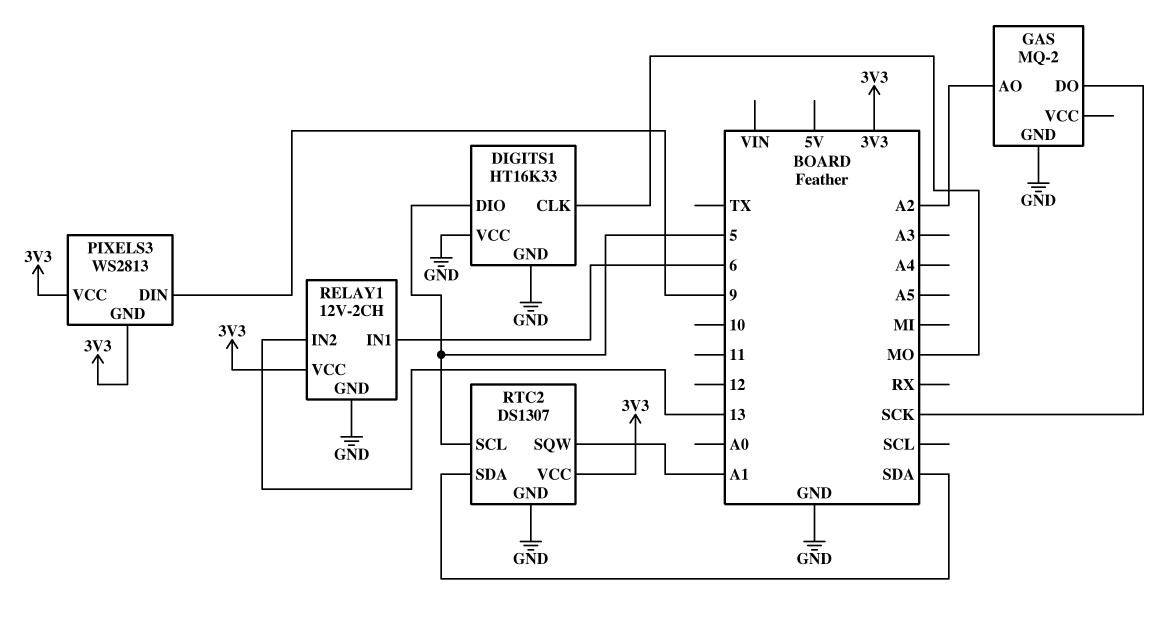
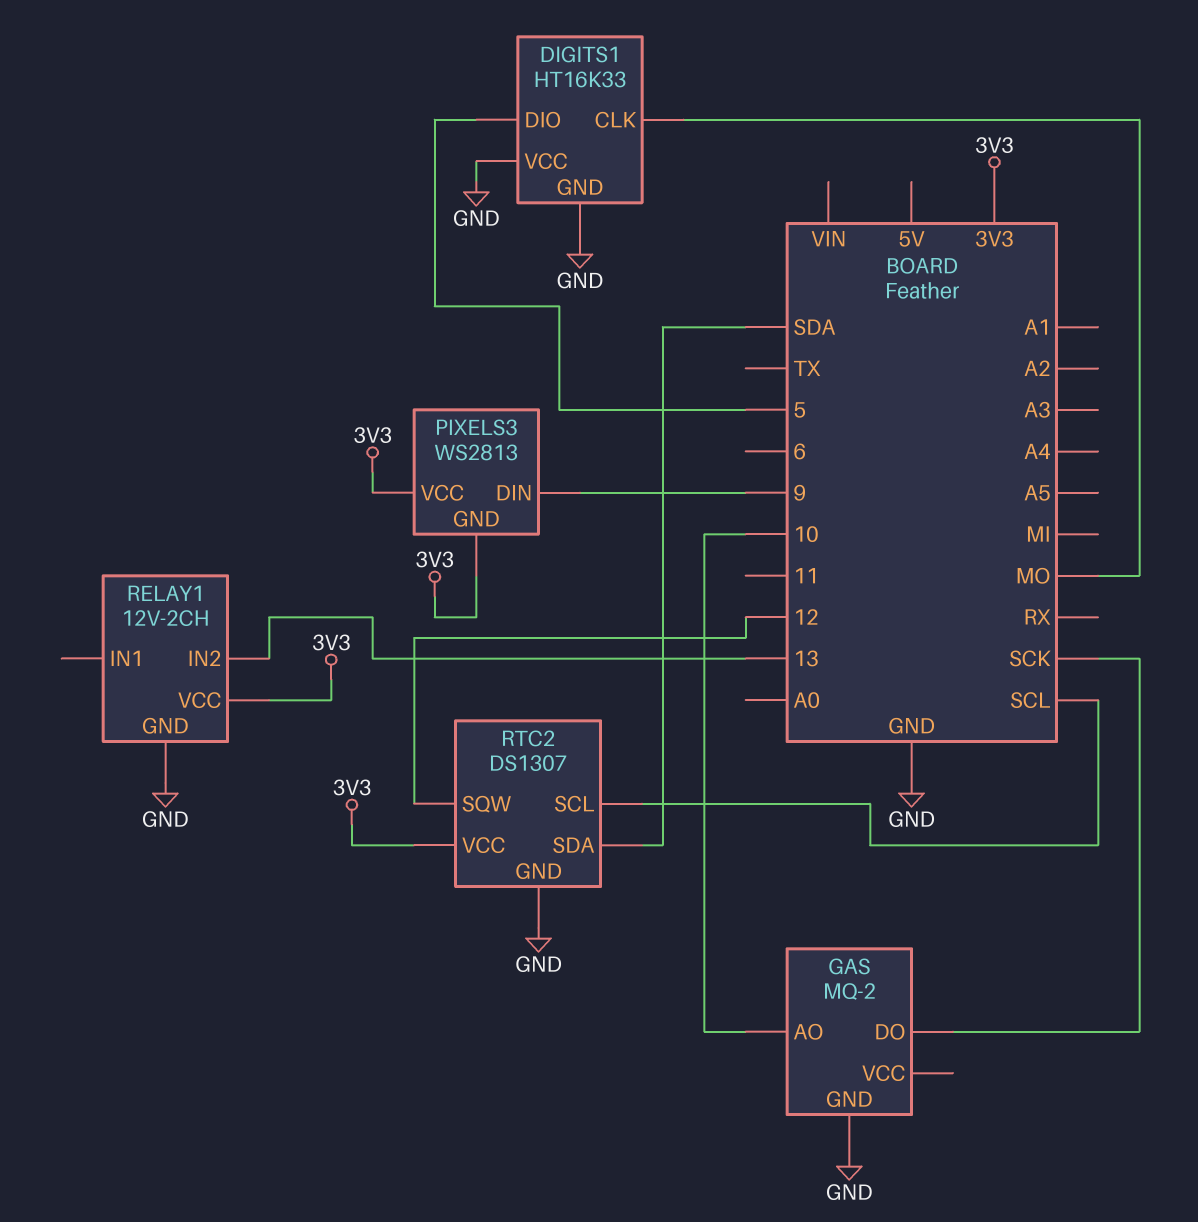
GAS pin AO: A2 -> 10
RELAY1 pin IN1: 6 -> none
RTC2 pin SCL: 5 -> SCL
RTC2 pin SQW: A1 -> 12

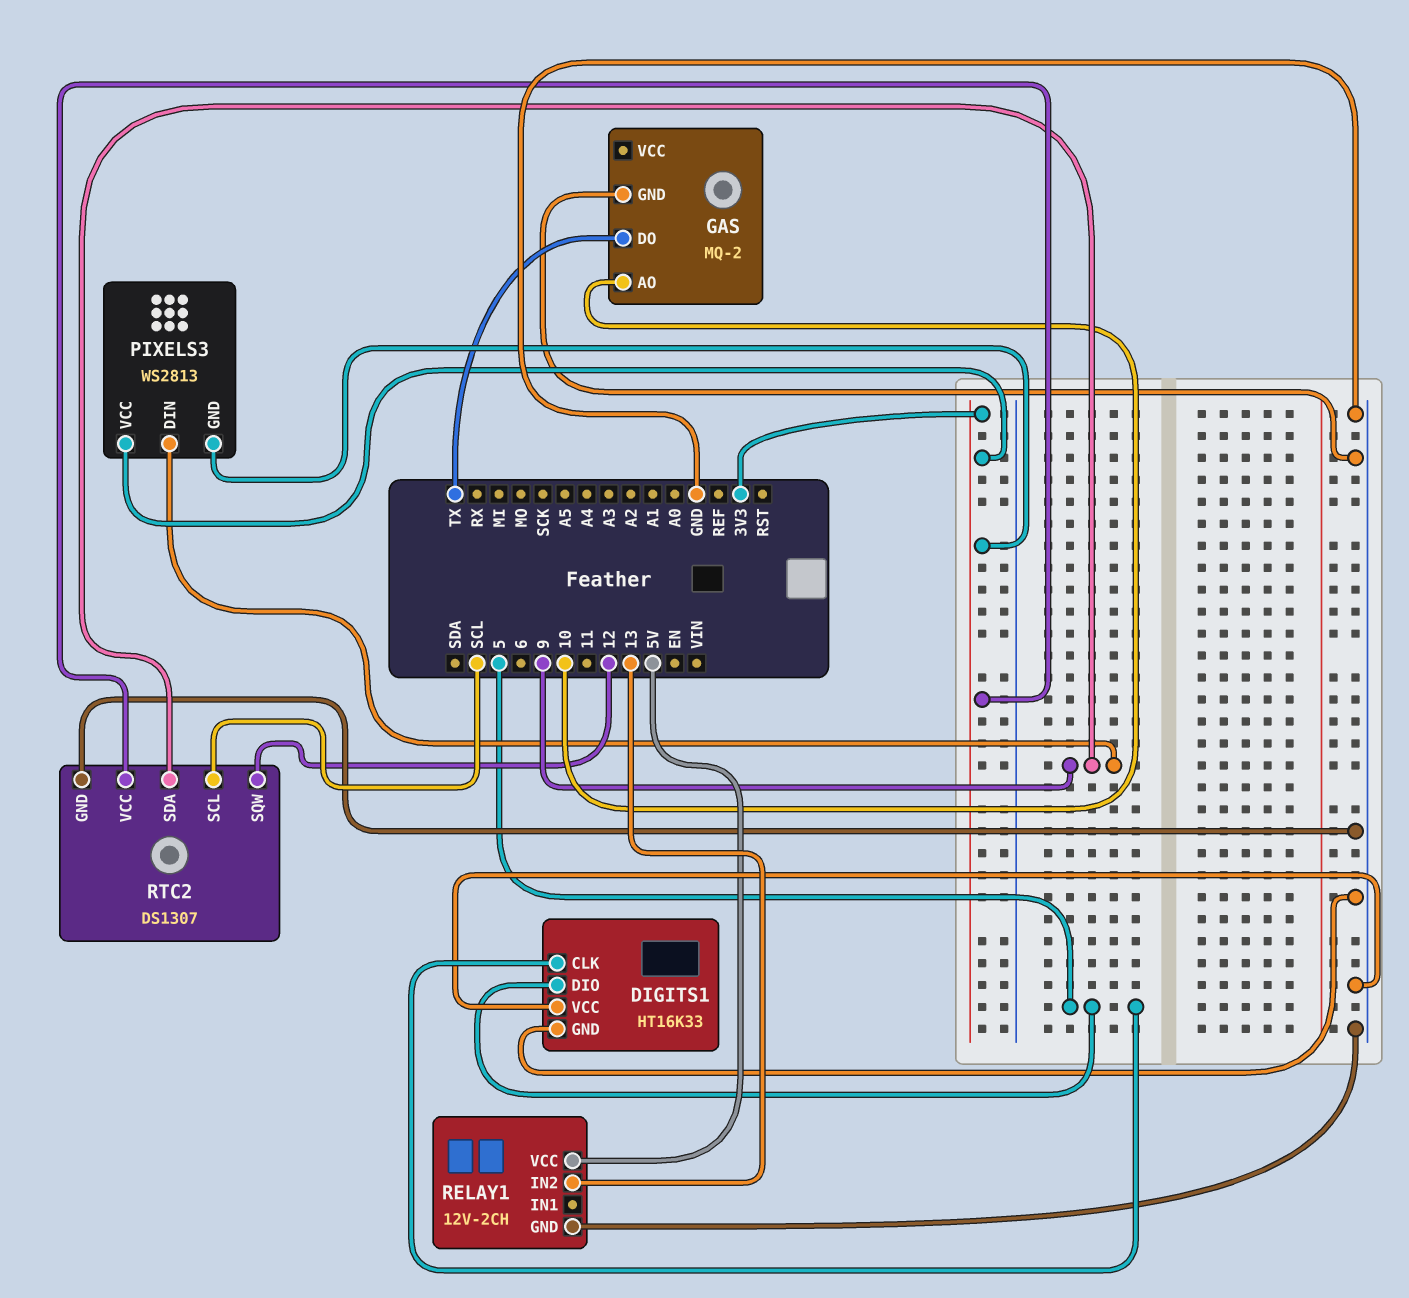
DIGITS1 pin CLK: MO -> 5
GAS pin DO: SCK -> TX
RELAY1 pin VCC: 3V3 -> 5V
RTC2 pin SDA: SDA -> 9

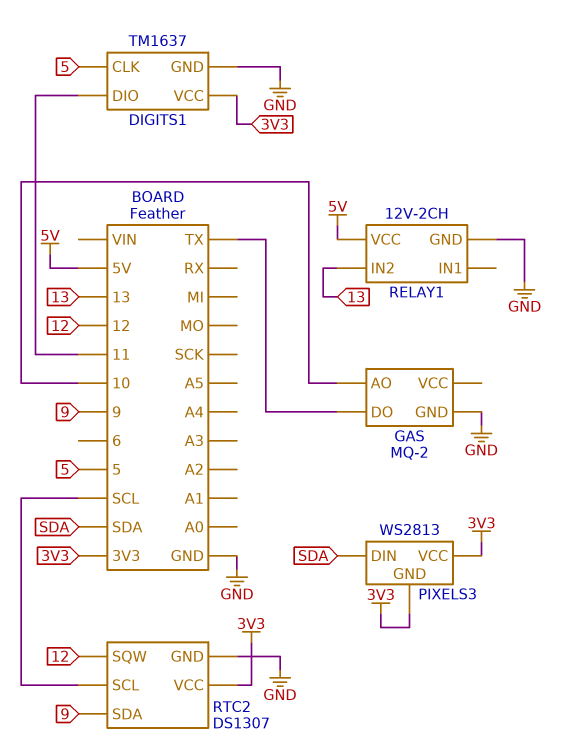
DIGITS1: HT16K33 -> TM1637
DIGITS1 pin DIO: 5 -> 11
DIGITS1 pin VCC: GND -> 3V3
PIXELS3 pin DIN: 9 -> SDA

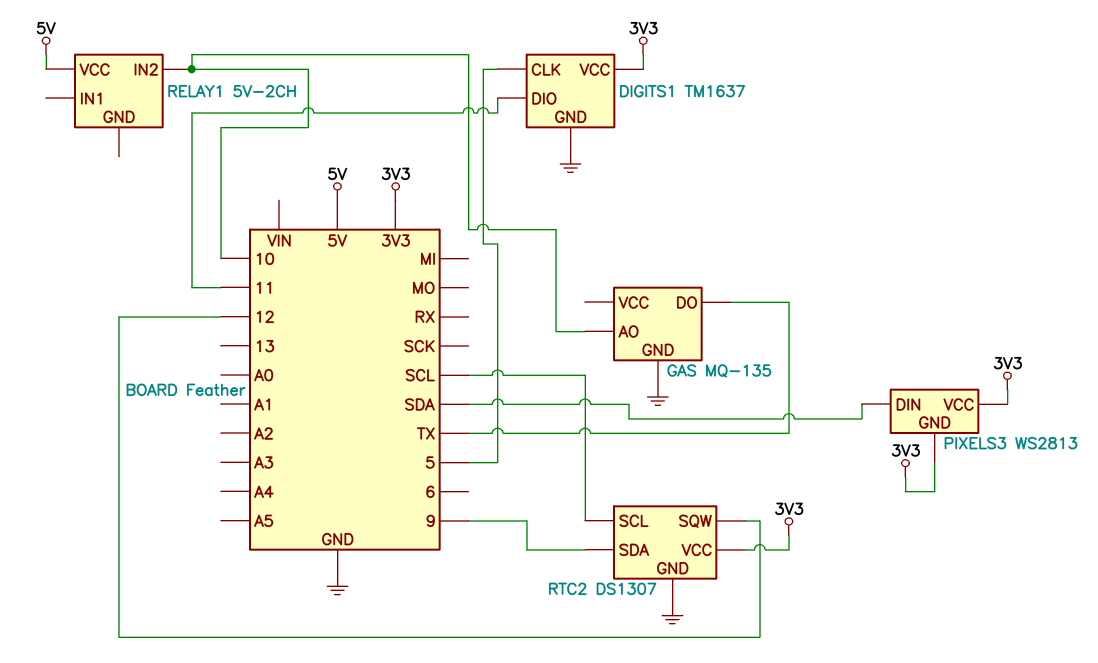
GAS: MQ-2 -> MQ-135
RELAY1: 12V-2CH -> 5V-2CH
RELAY1 pin GND: GND -> none
RELAY1 pin IN2: 13 -> 10

